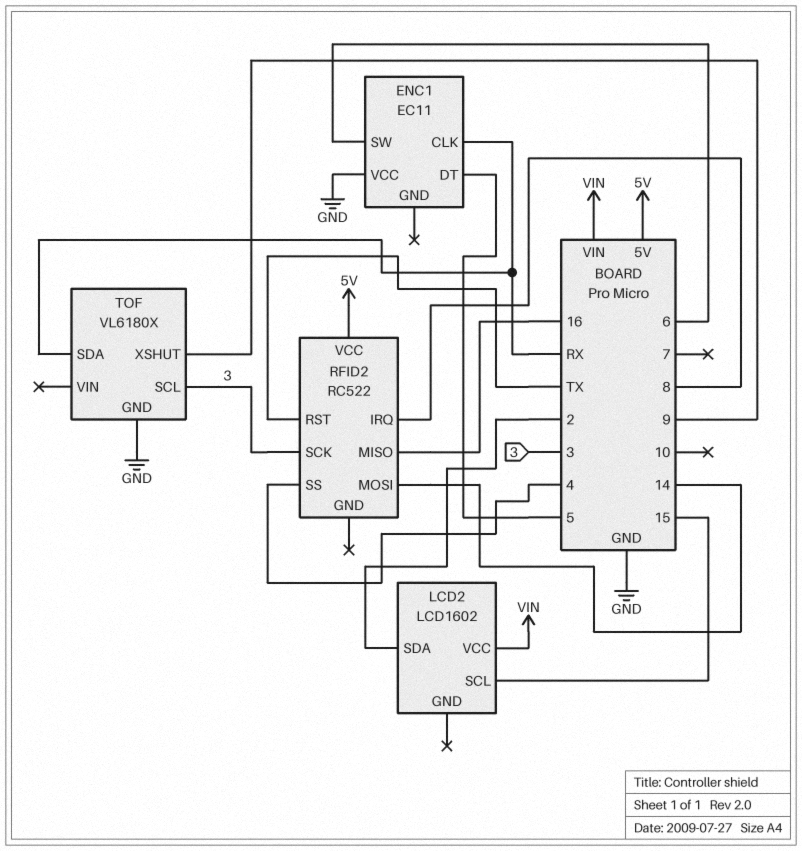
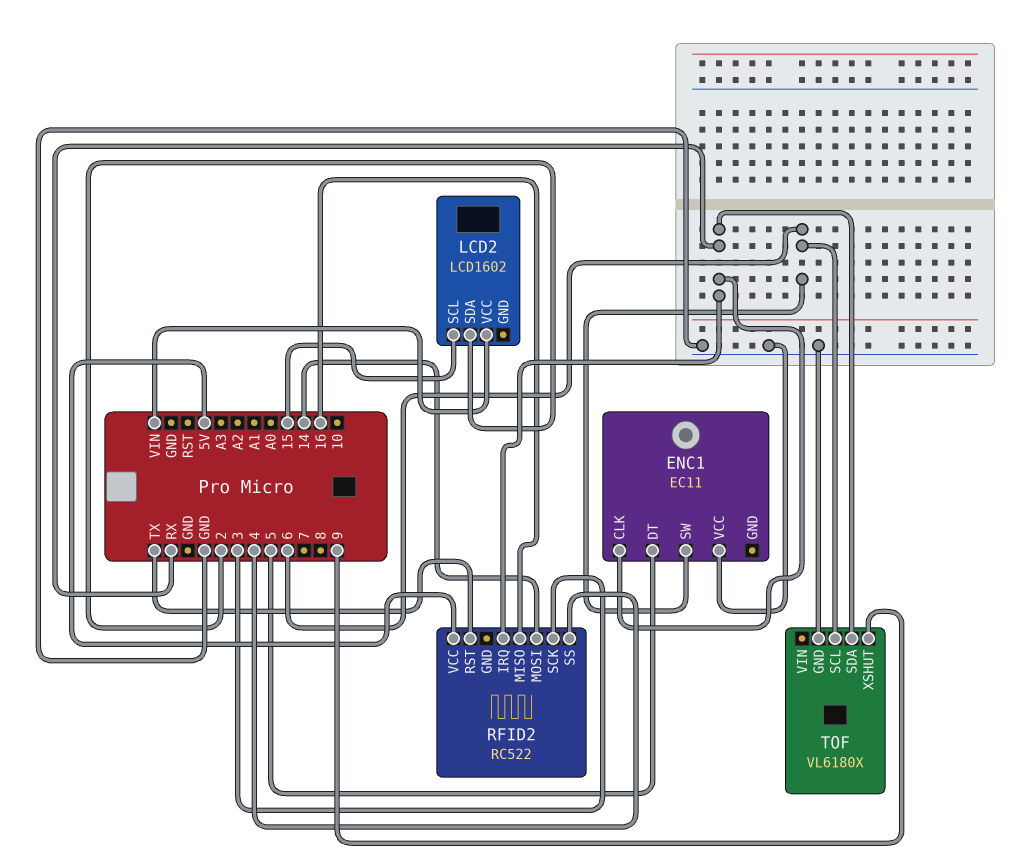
RFID2 pin IRQ: 8 -> RX
TOF pin SCL: 3 -> 6

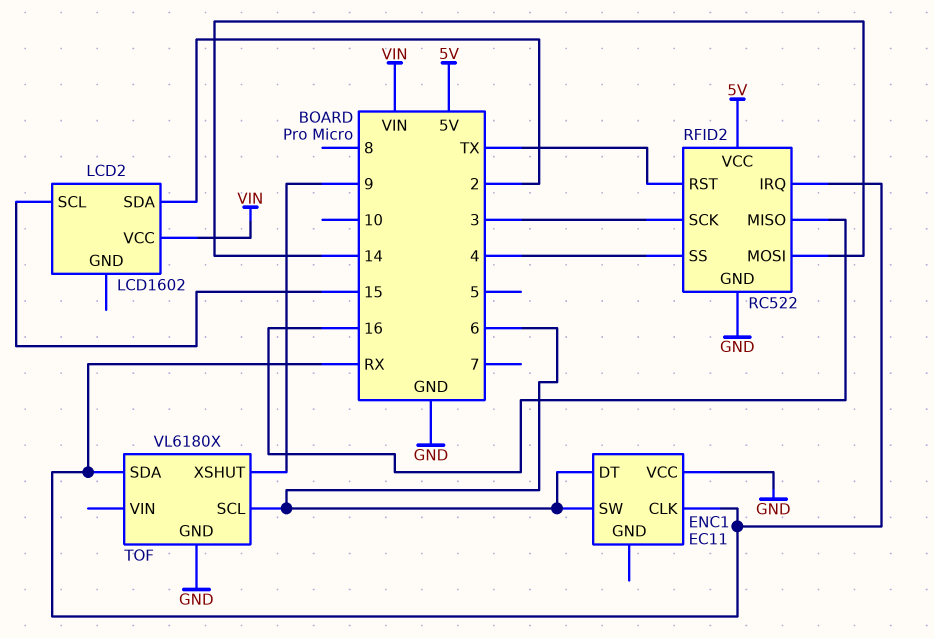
ENC1 pin DT: 5 -> 6
RFID2 pin GND: none -> GND

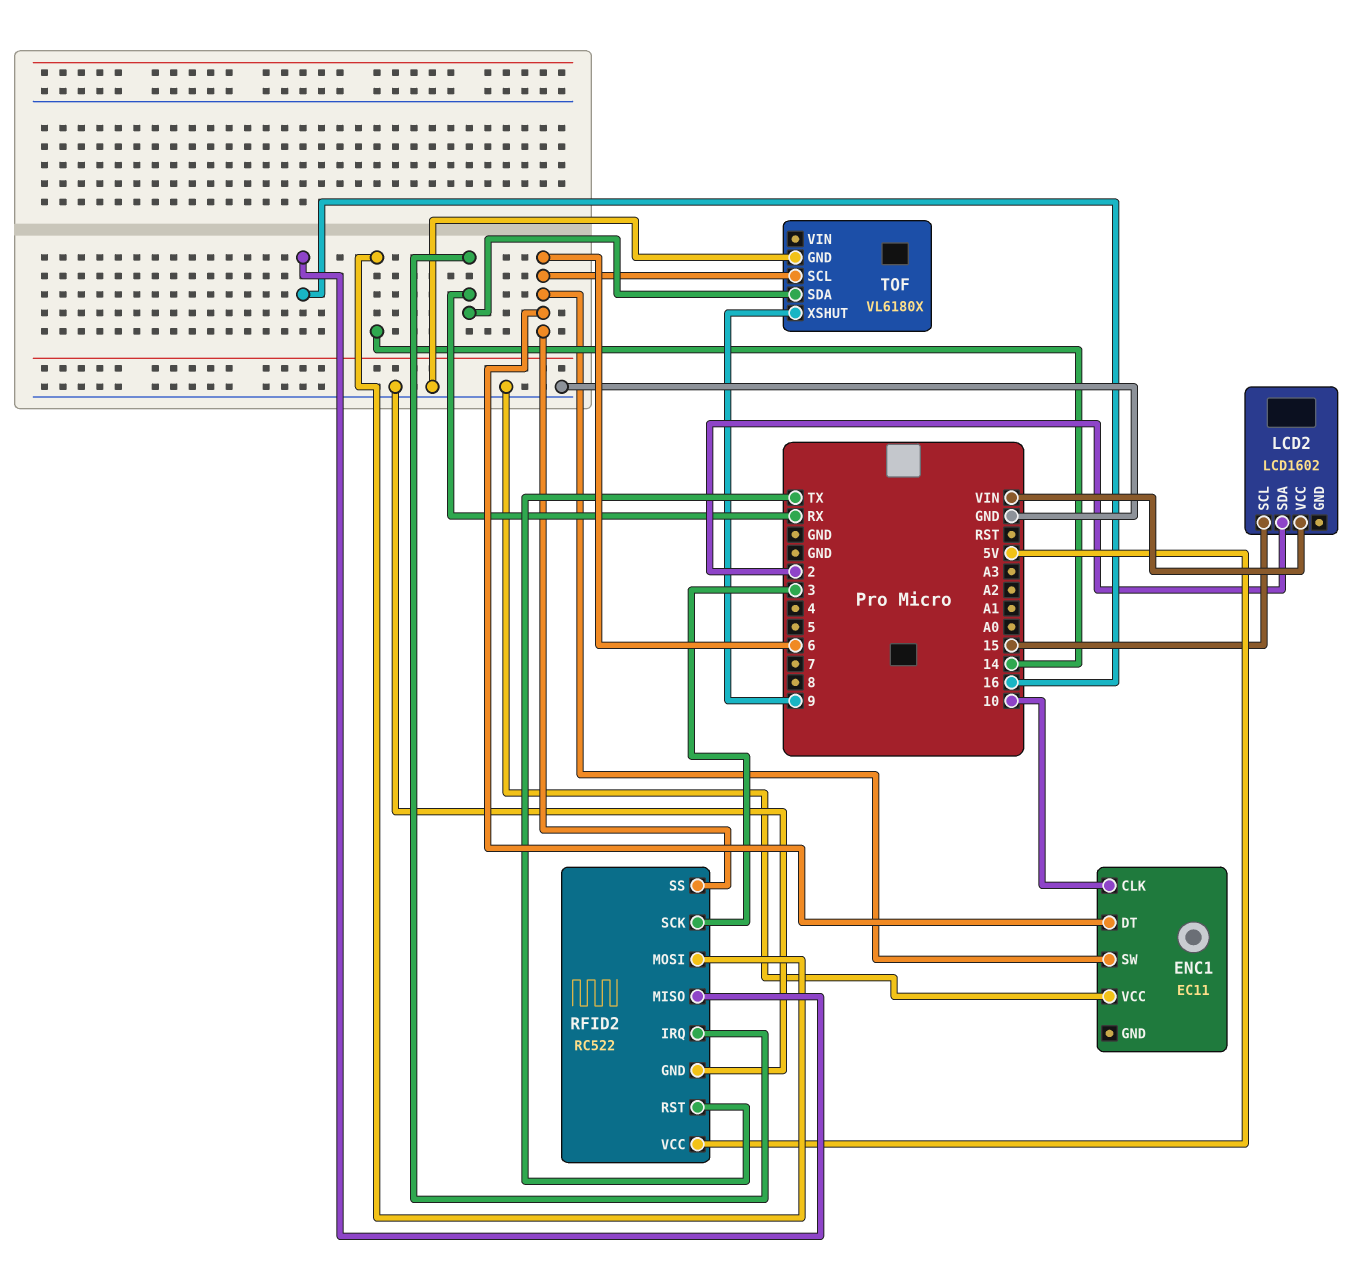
ENC1 pin CLK: RX -> 10
RFID2 pin SS: 4 -> 6

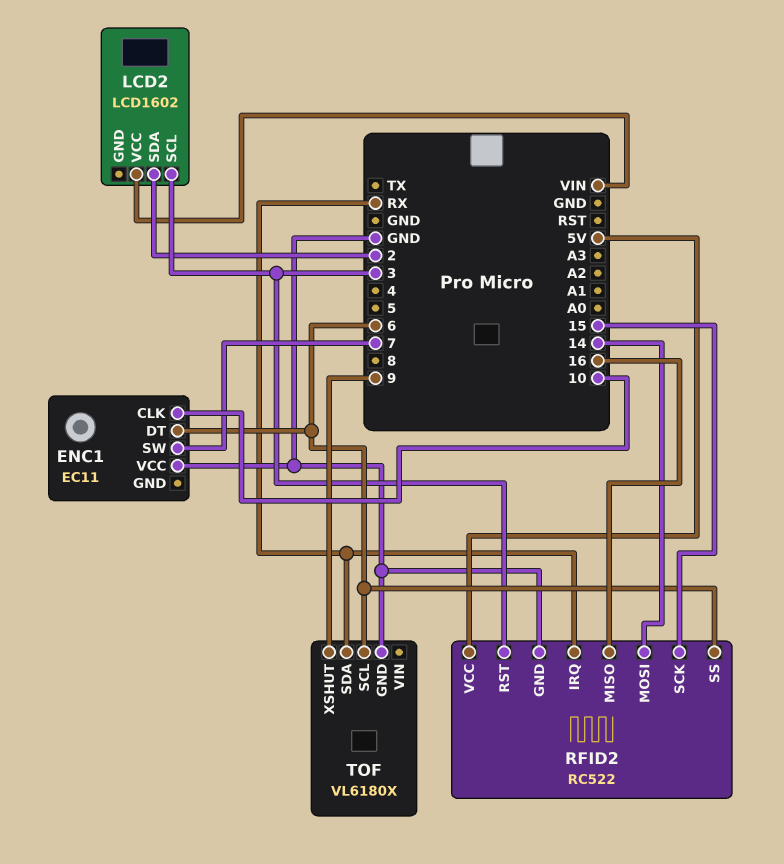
ENC1 pin SW: 6 -> 7
LCD2 pin SCL: 15 -> 3
RFID2 pin RST: TX -> 3
RFID2 pin SCK: 3 -> 15

